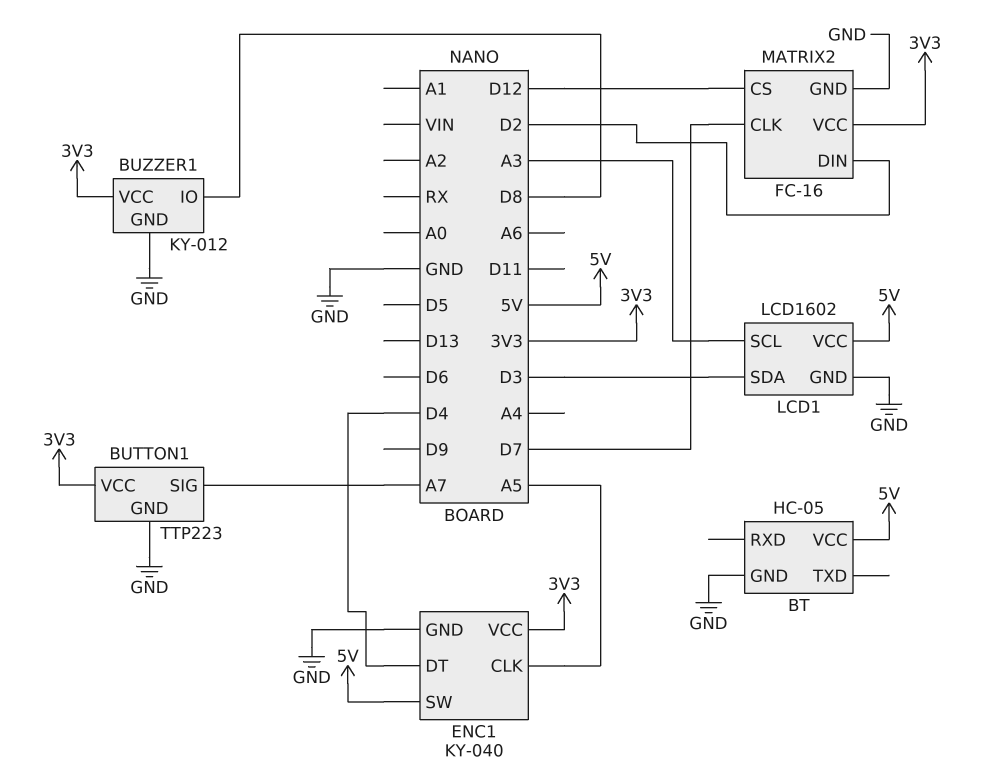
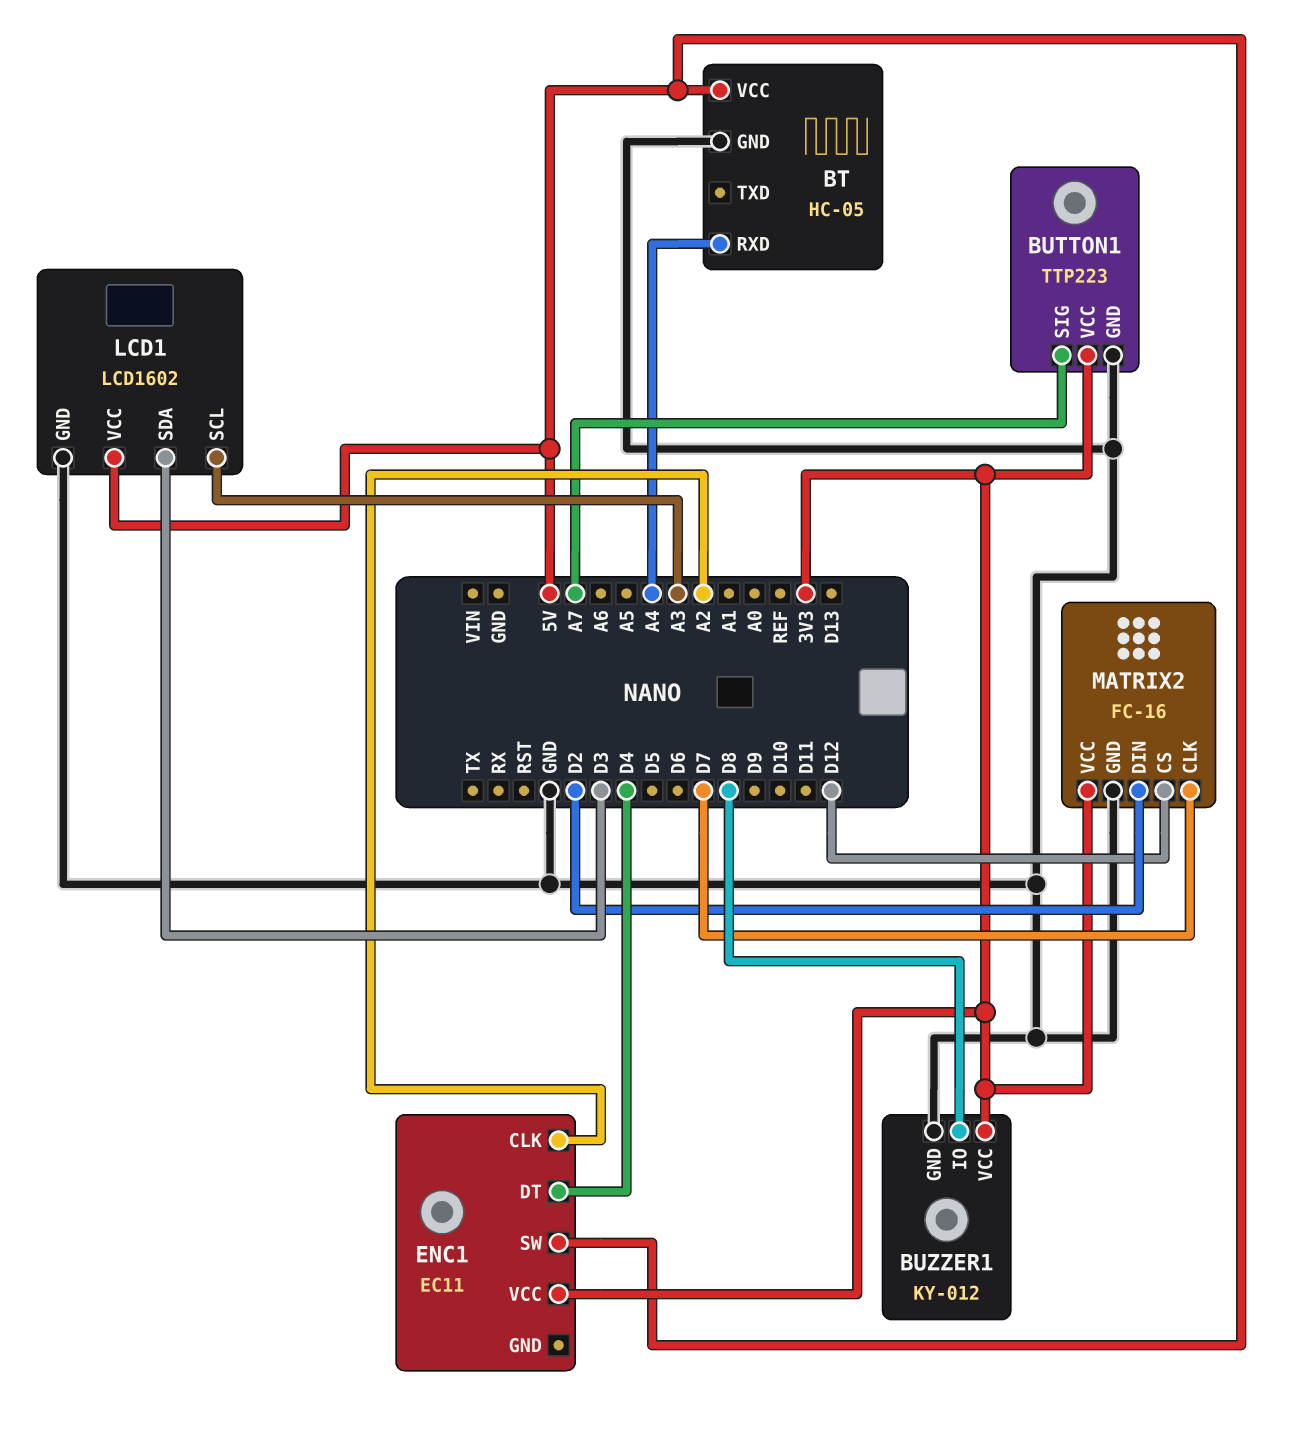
BT pin RXD: none -> A4
ENC1: KY-040 -> EC11
ENC1 pin CLK: A5 -> A2
ENC1 pin GND: GND -> none

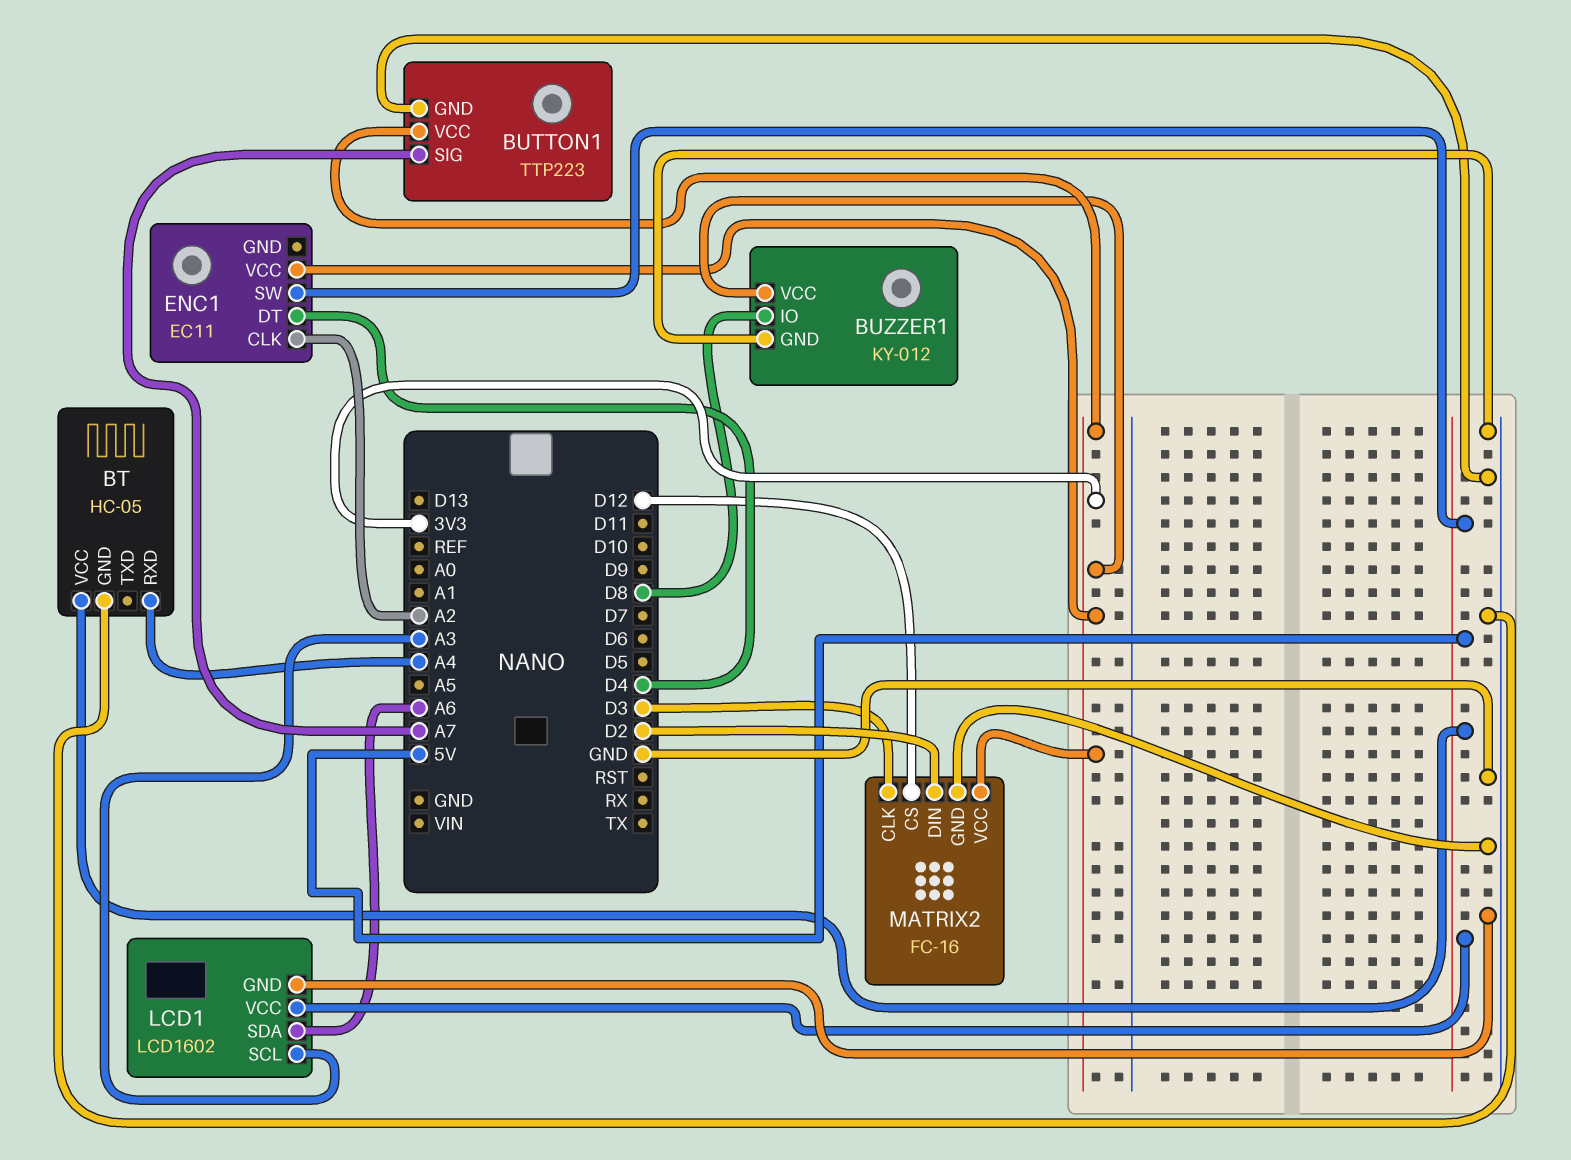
LCD1 pin SDA: D3 -> A6
MATRIX2 pin CLK: D7 -> D3

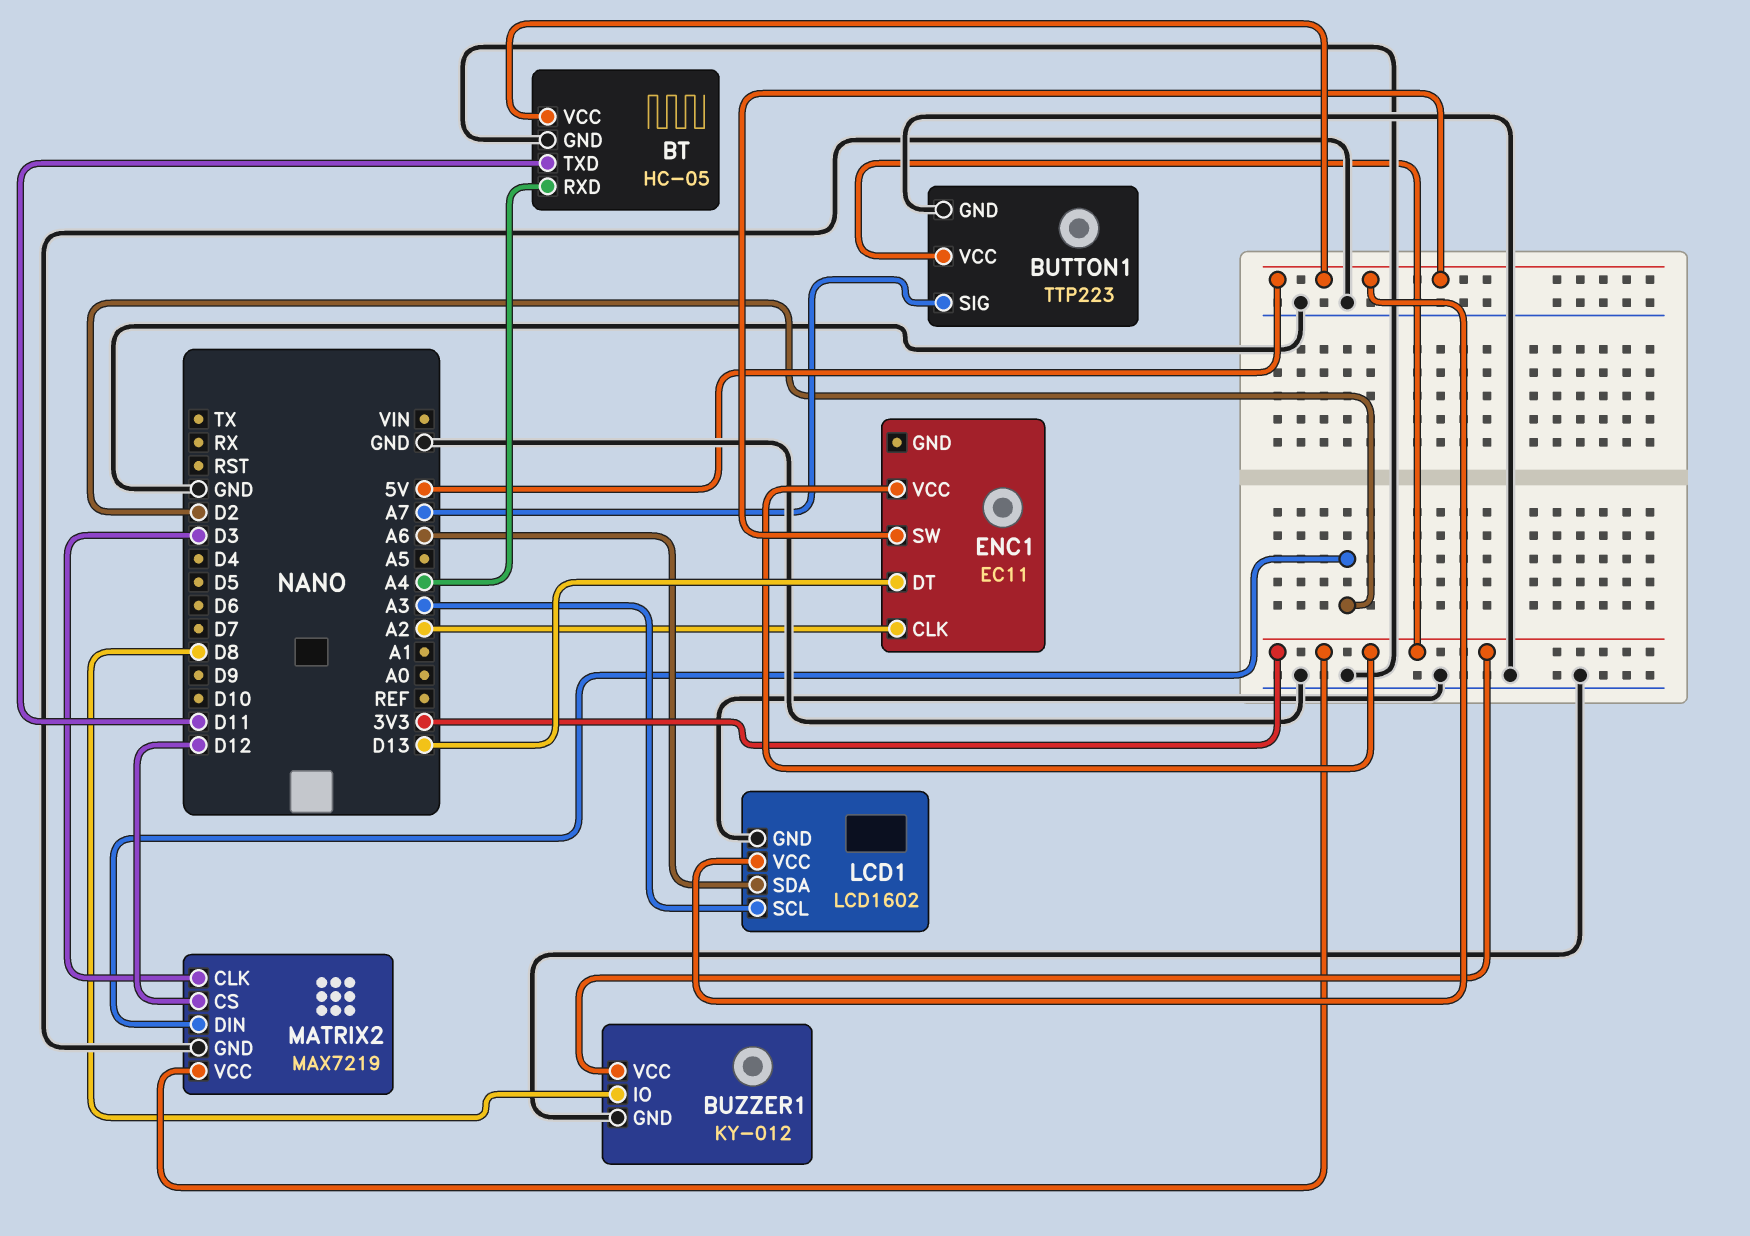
BT pin TXD: none -> D11
ENC1 pin DT: D4 -> D13
MATRIX2: FC-16 -> MAX7219

